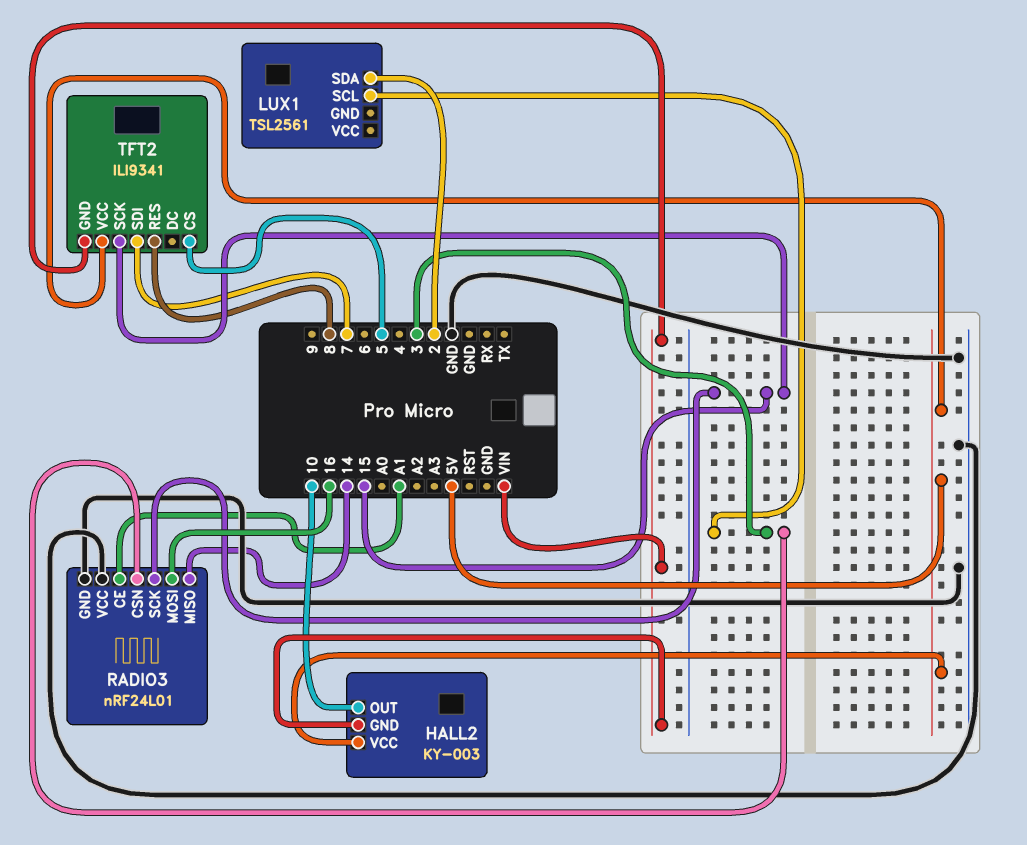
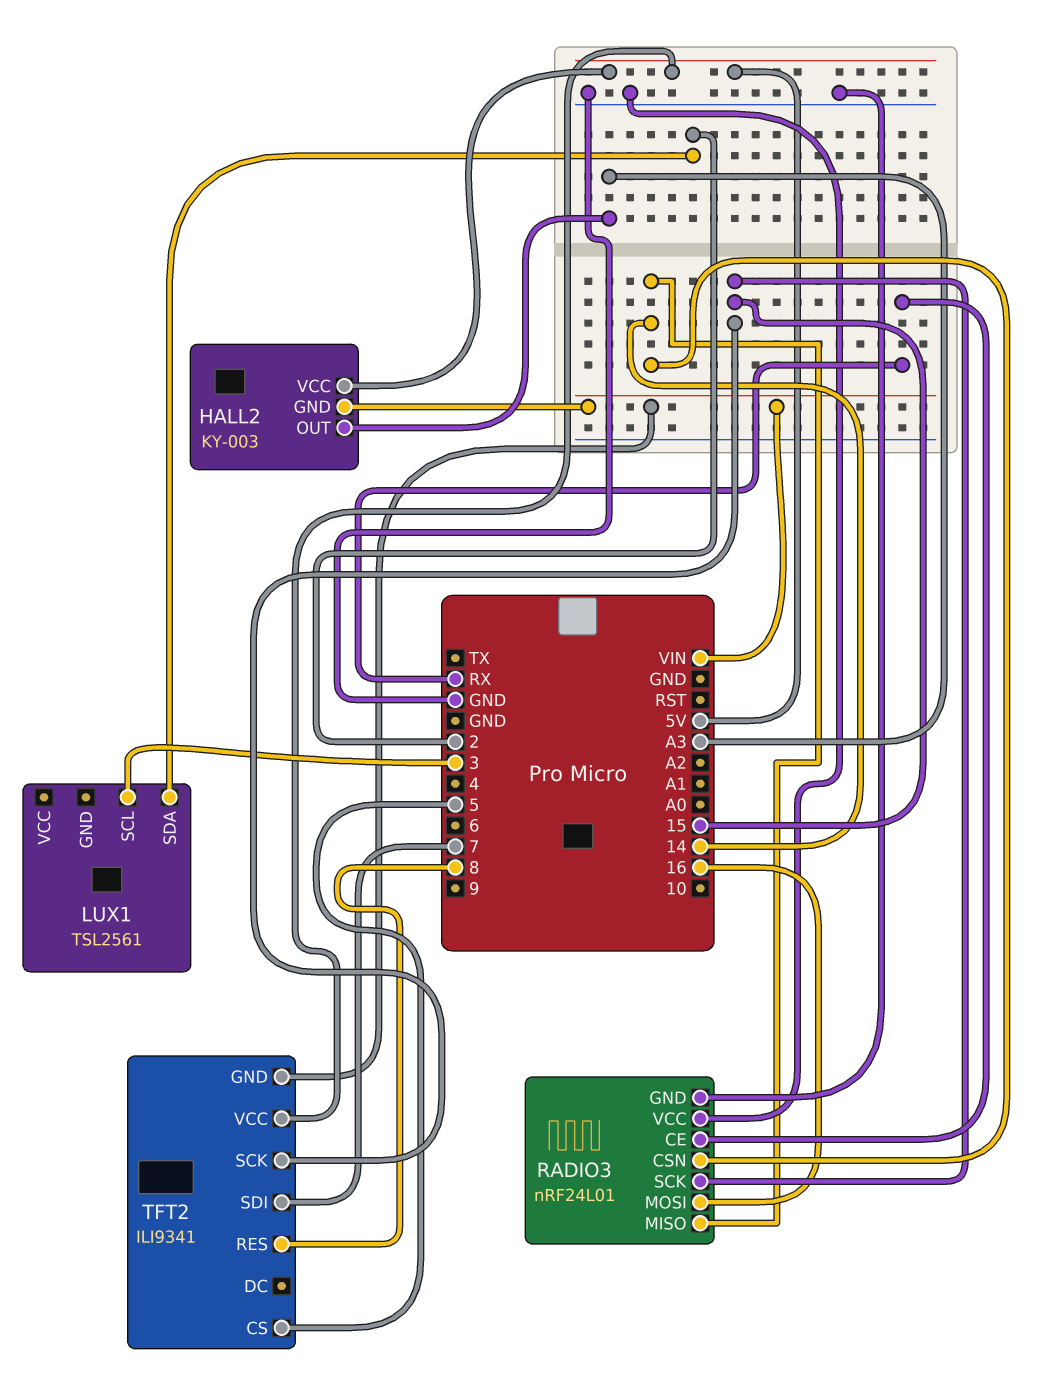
HALL2 pin OUT: 10 -> A3
RADIO3 pin CE: A1 -> RX
RADIO3 pin CSN: 3 -> 14

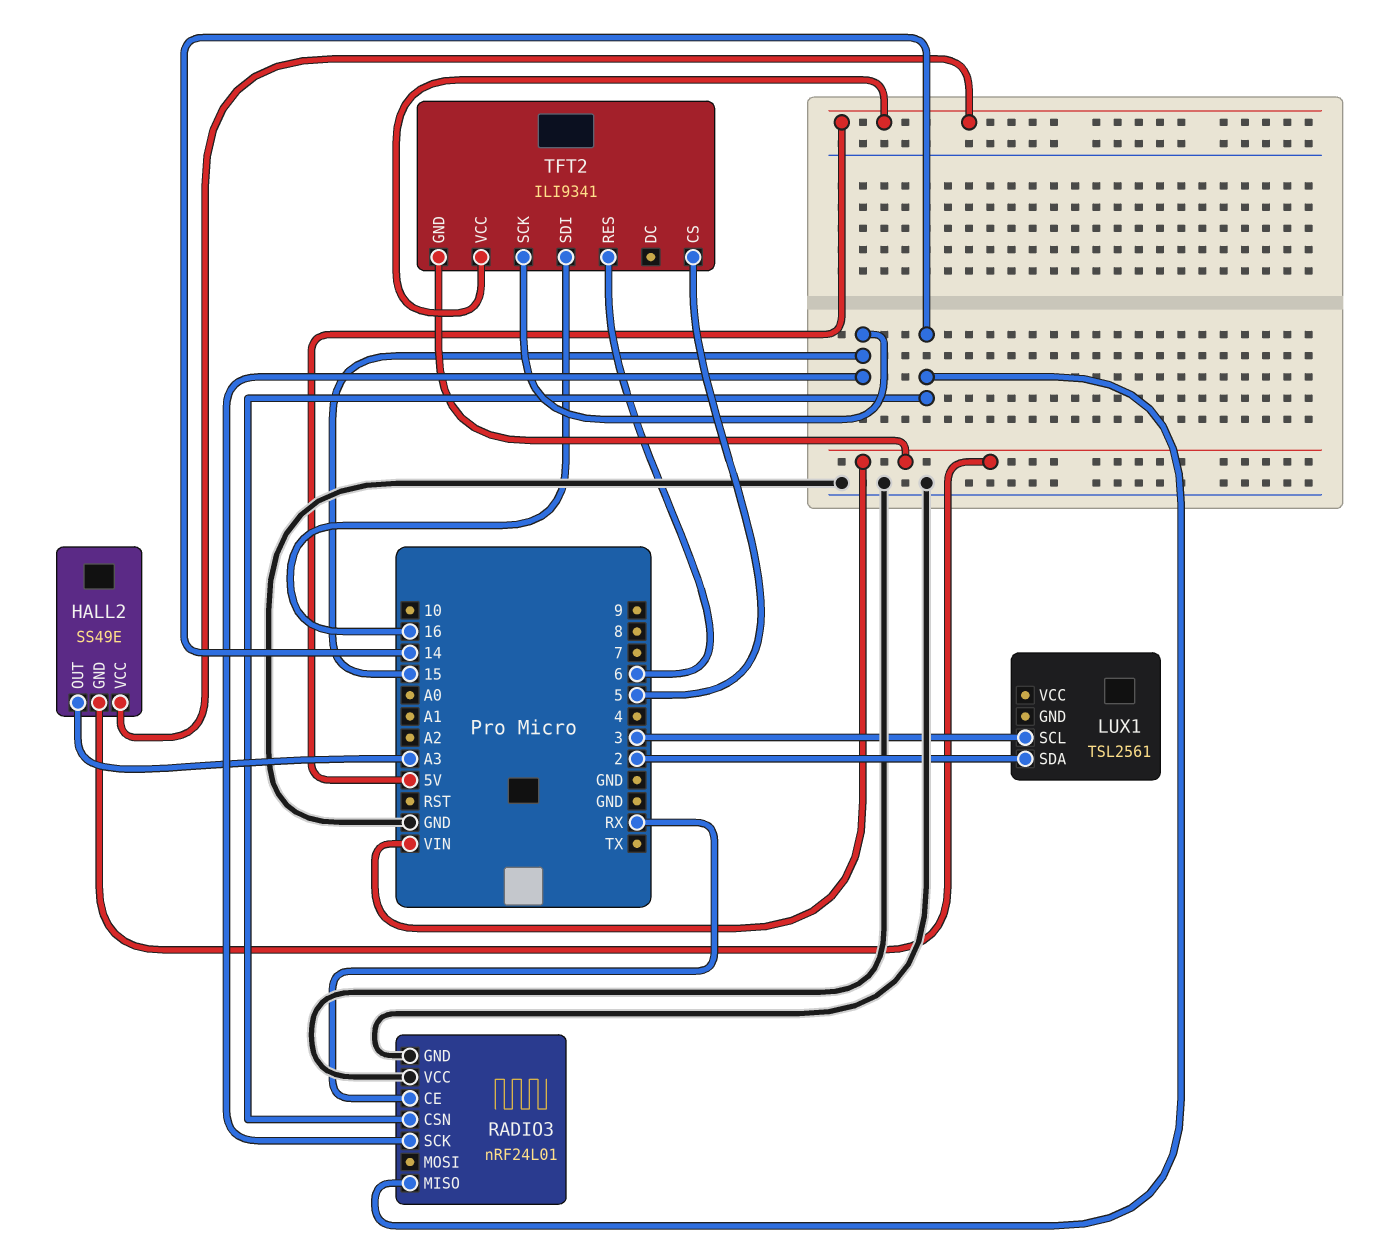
HALL2: KY-003 -> SS49E
RADIO3 pin MOSI: 16 -> none
TFT2 pin RES: 8 -> 6
TFT2 pin SDI: 7 -> 16

